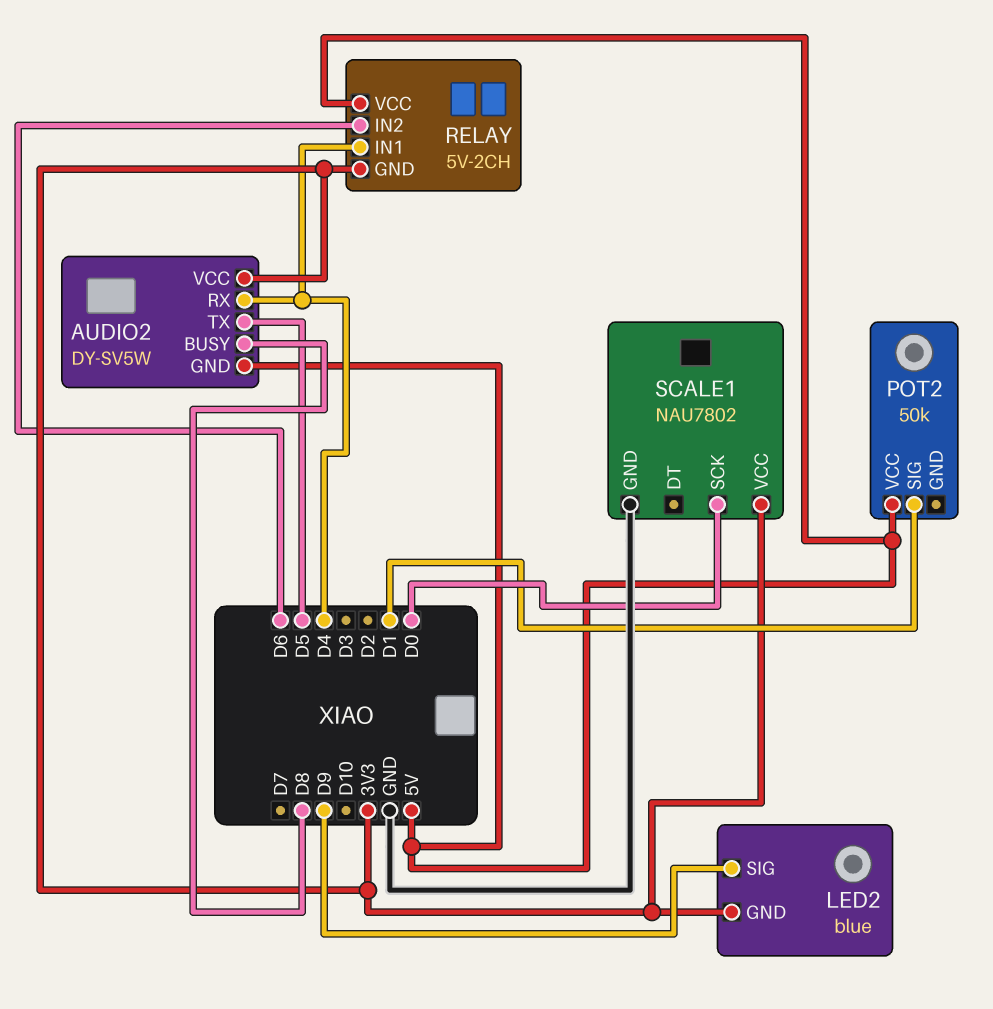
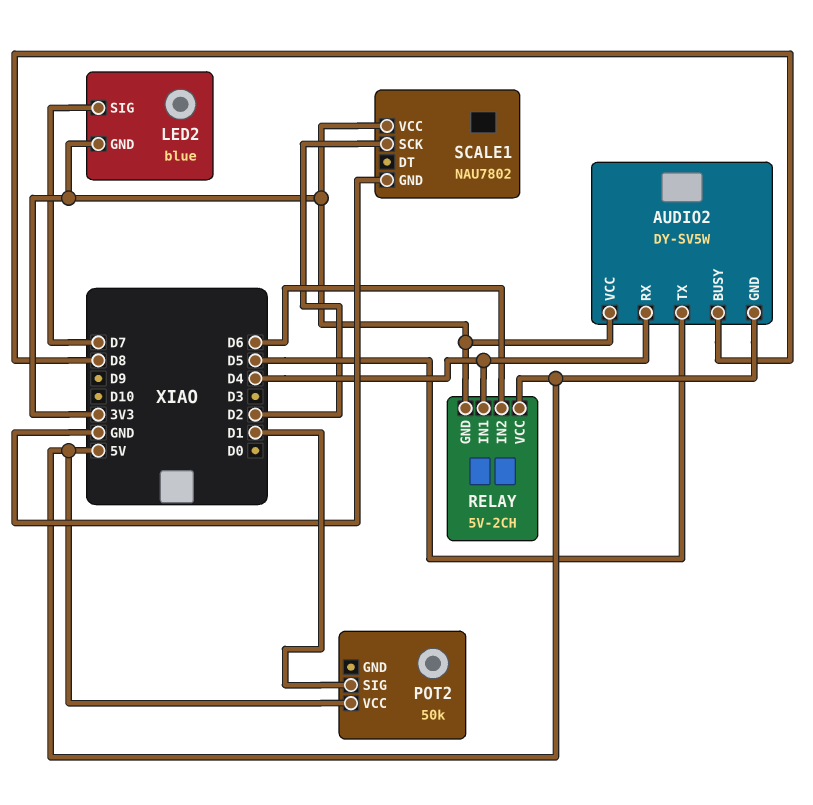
LED2 pin SIG: D9 -> D7
SCALE1 pin SCK: D0 -> D2

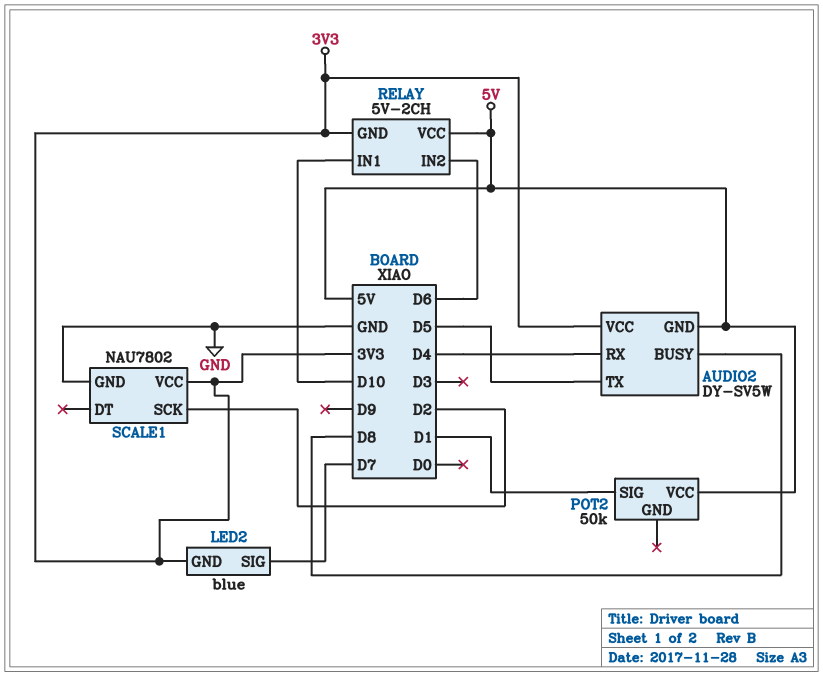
RELAY pin IN1: D4 -> D10

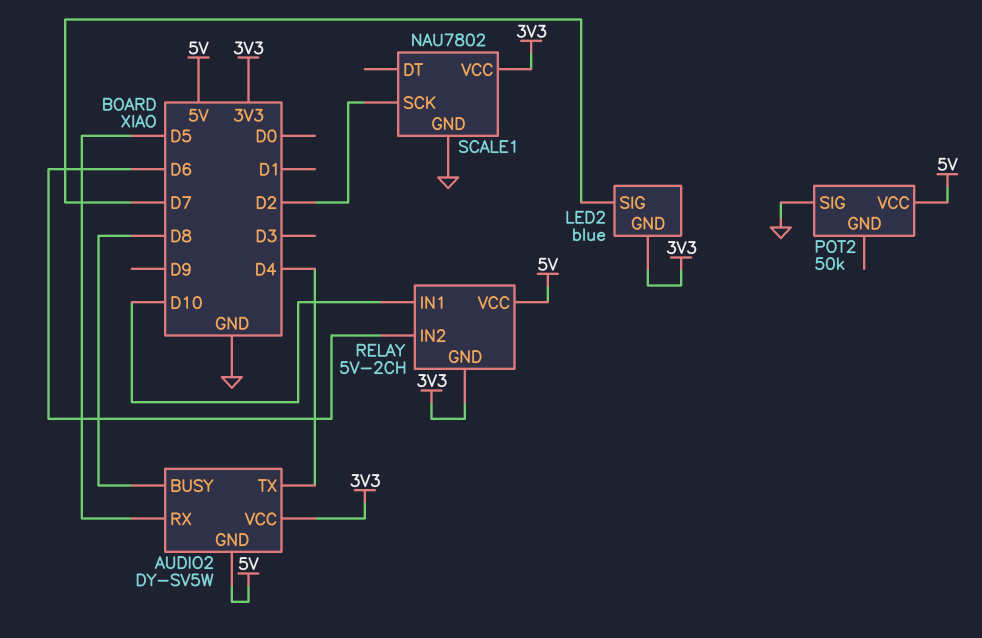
AUDIO2 pin RX: D4 -> D5
AUDIO2 pin TX: D5 -> D4
POT2 pin SIG: D1 -> GND

